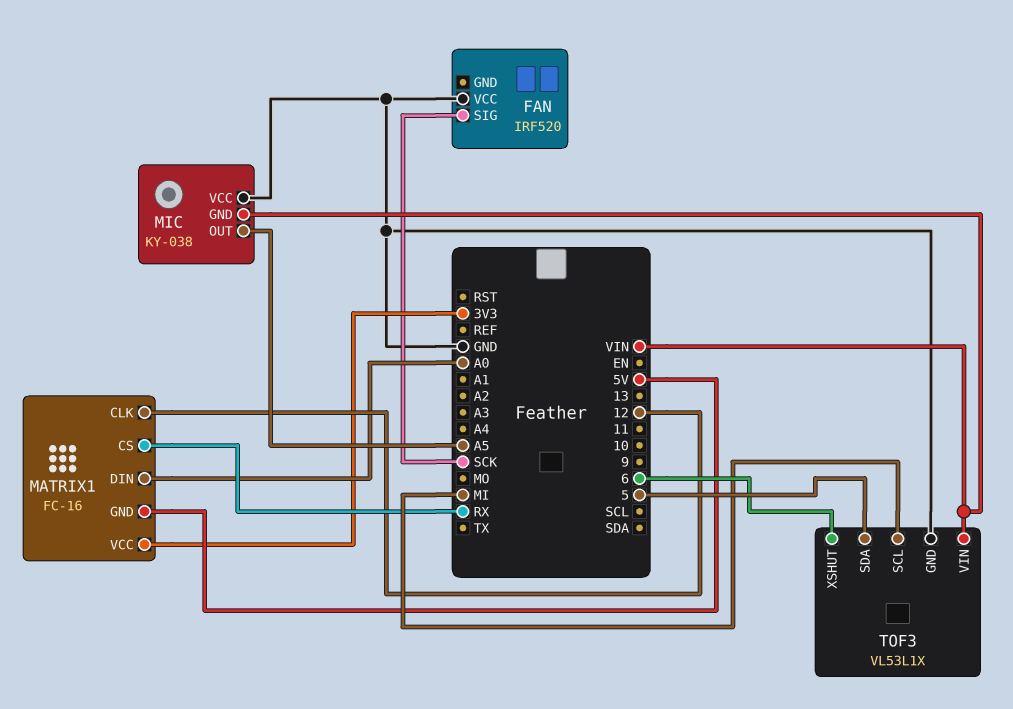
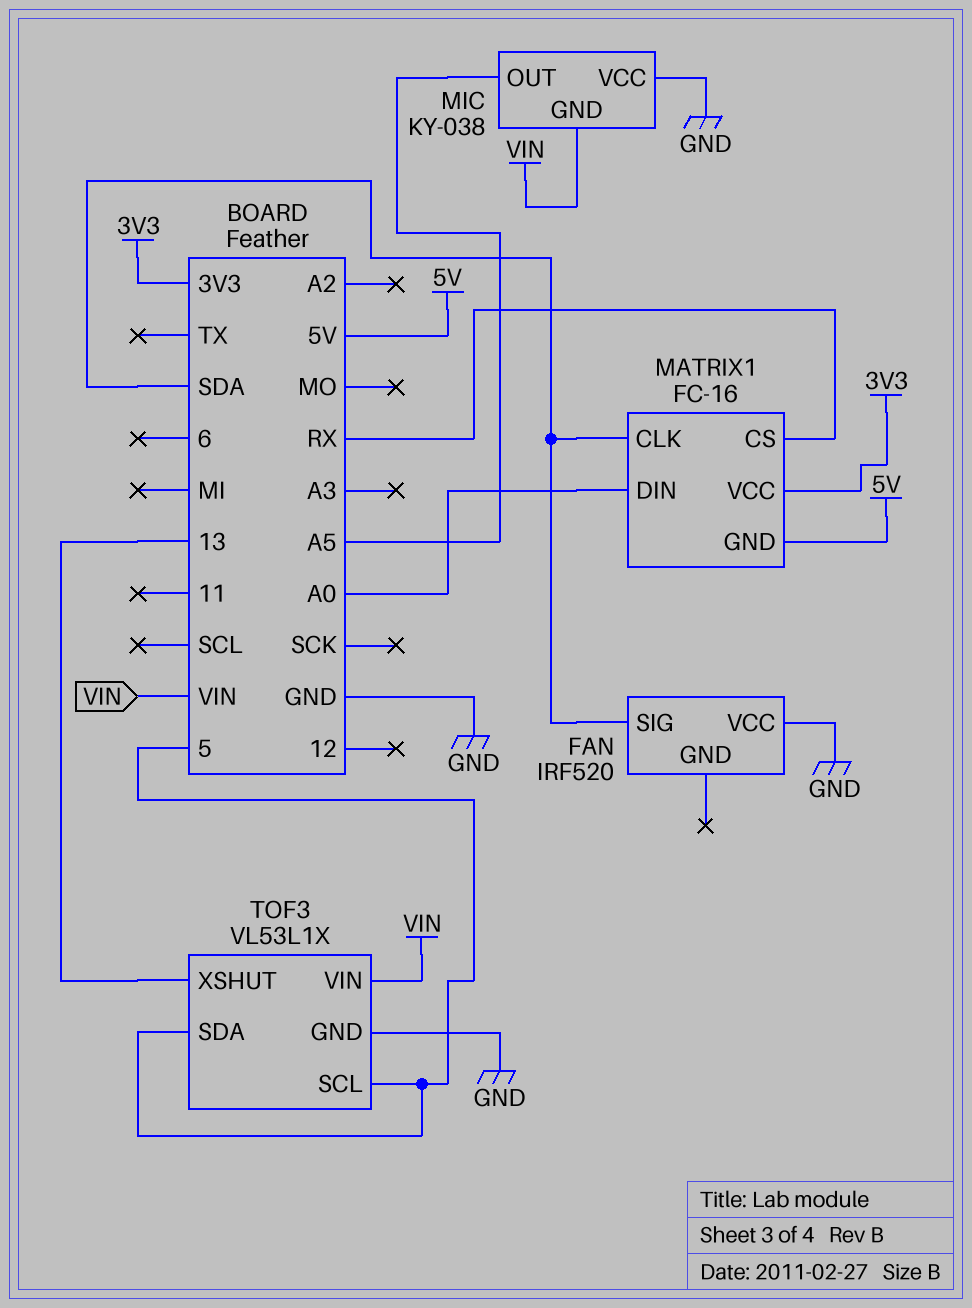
FAN pin SIG: SCK -> SDA
MATRIX1 pin CLK: 12 -> SDA
TOF3 pin SCL: MI -> 5
TOF3 pin XSHUT: 6 -> 13

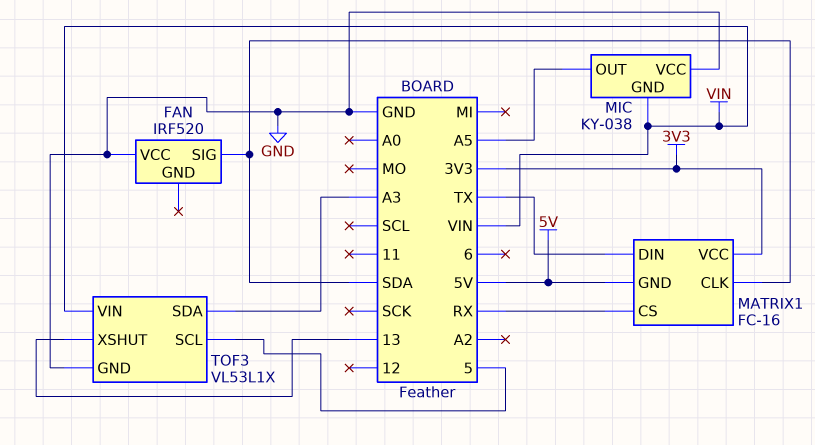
MATRIX1 pin DIN: A0 -> TX
TOF3 pin SDA: 5 -> A3

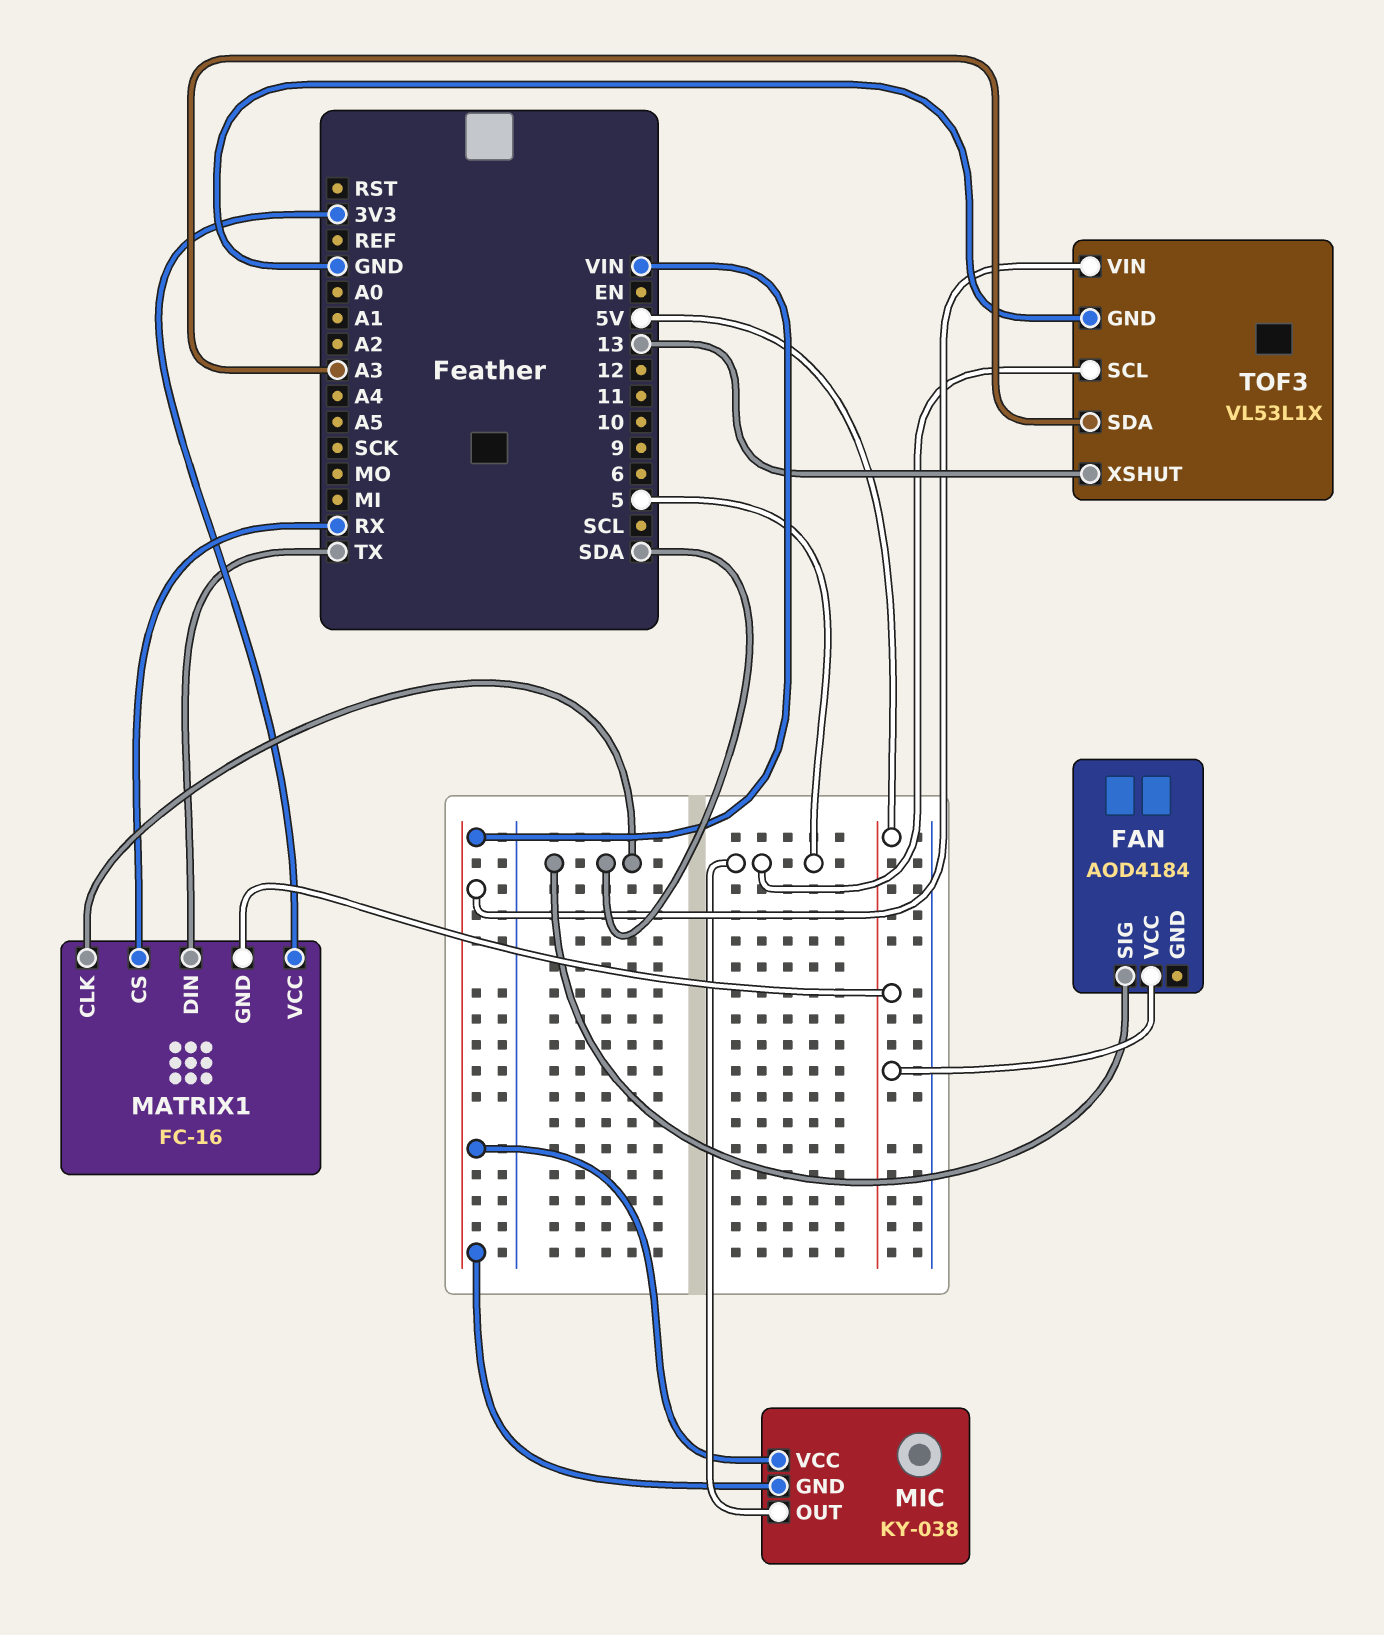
FAN: IRF520 -> AOD4184
FAN pin VCC: GND -> 5V
MIC pin OUT: A5 -> 5
MIC pin VCC: GND -> VIN

